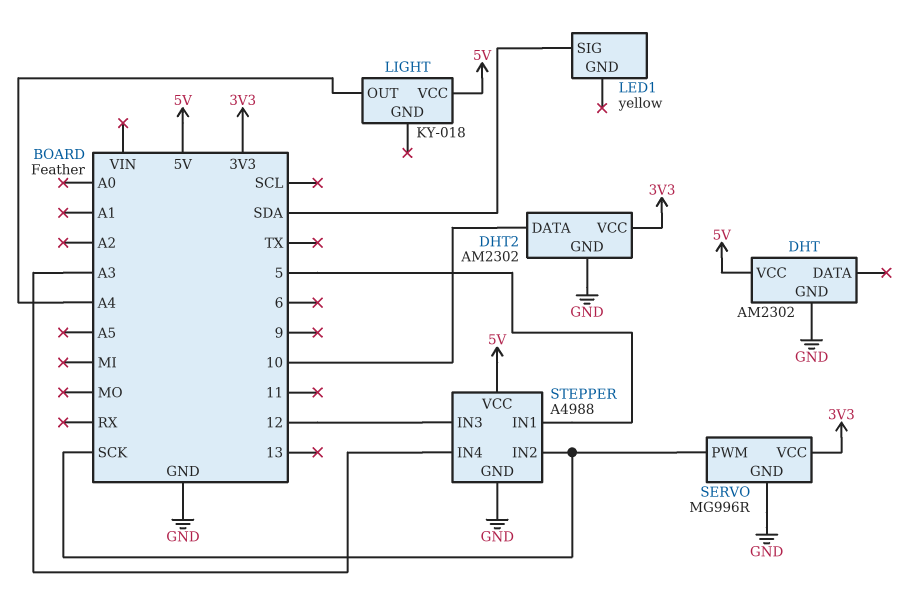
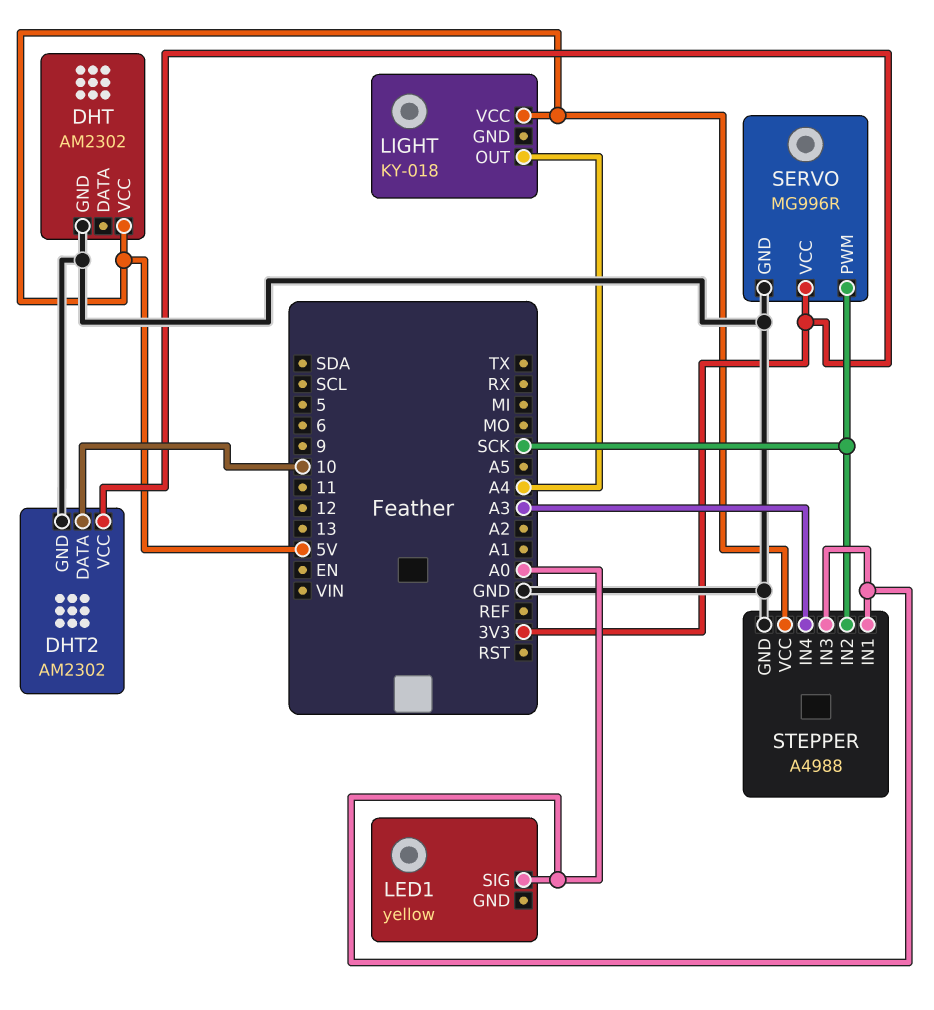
LED1 pin SIG: SDA -> A0
STEPPER pin IN1: 5 -> A0
STEPPER pin IN3: 12 -> A0

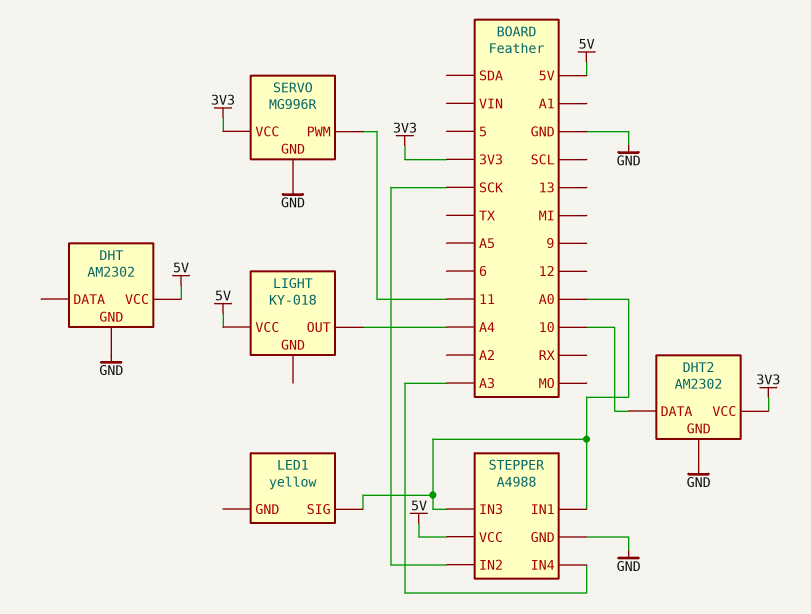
SERVO pin PWM: SCK -> 11

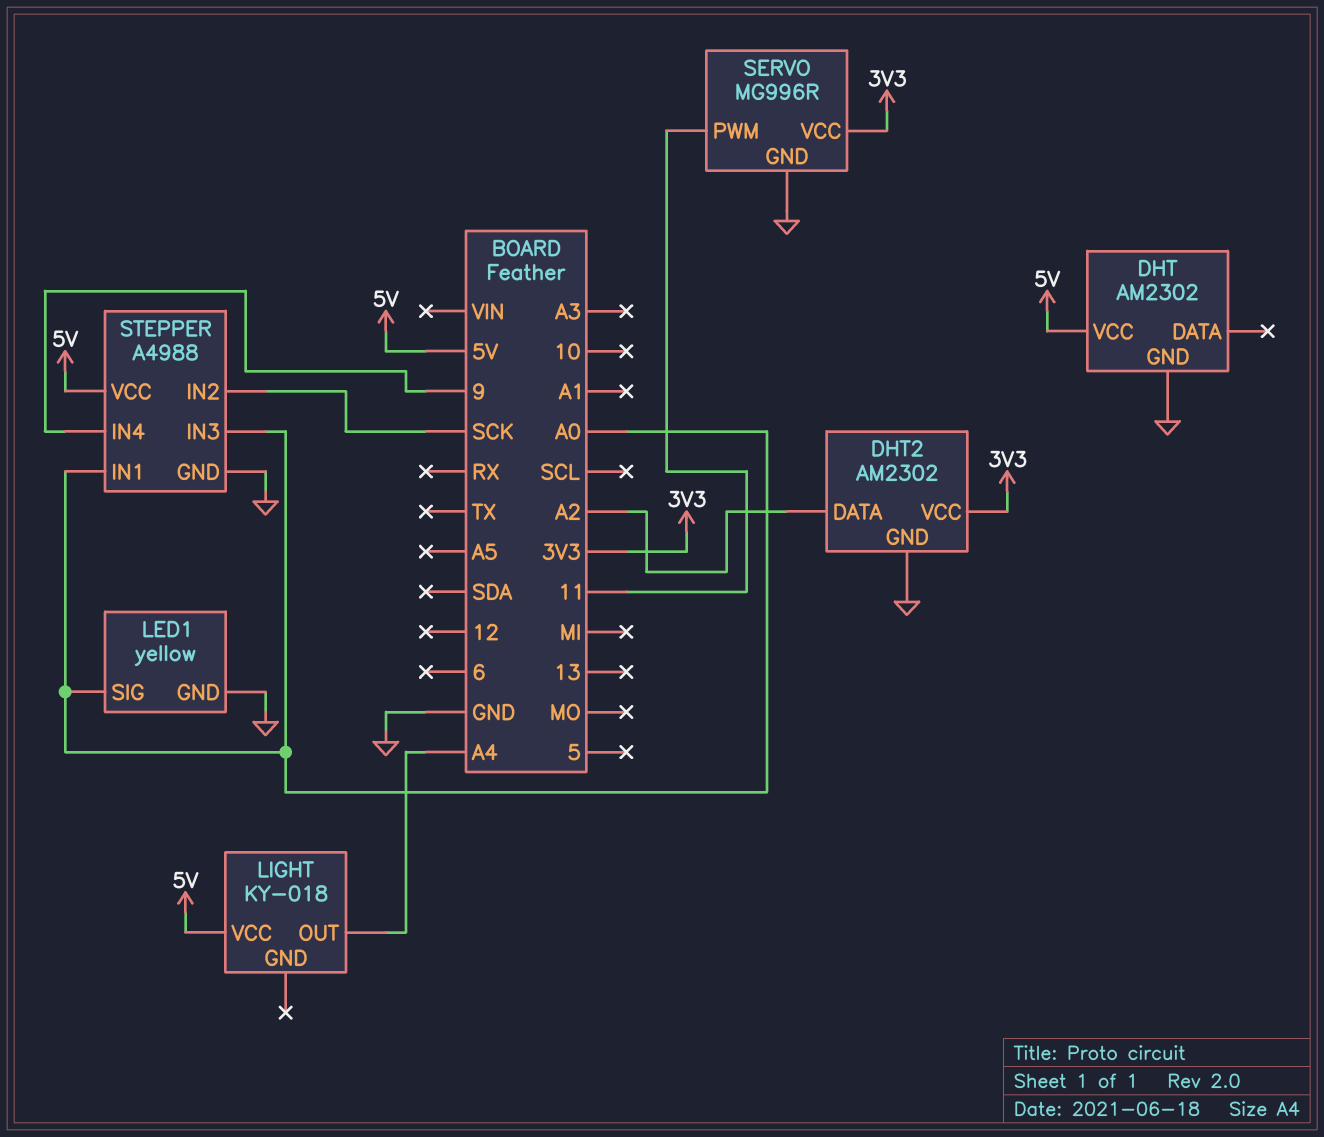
DHT2 pin DATA: 10 -> A2
LED1 pin GND: none -> GND
STEPPER pin IN4: A3 -> 9

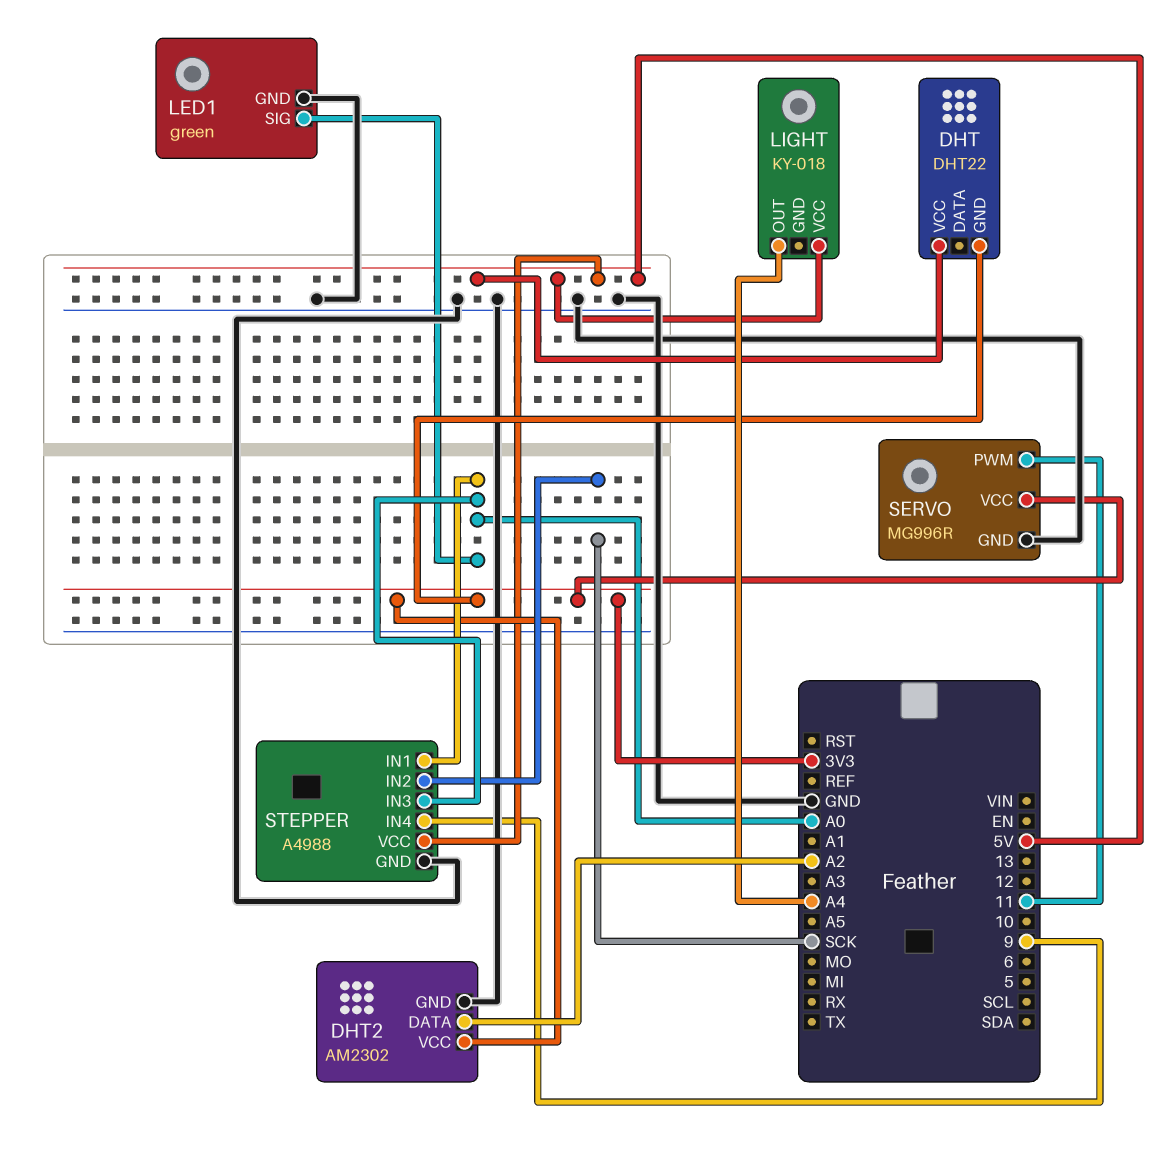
DHT: AM2302 -> DHT22
DHT pin GND: GND -> 3V3
LED1: yellow -> green

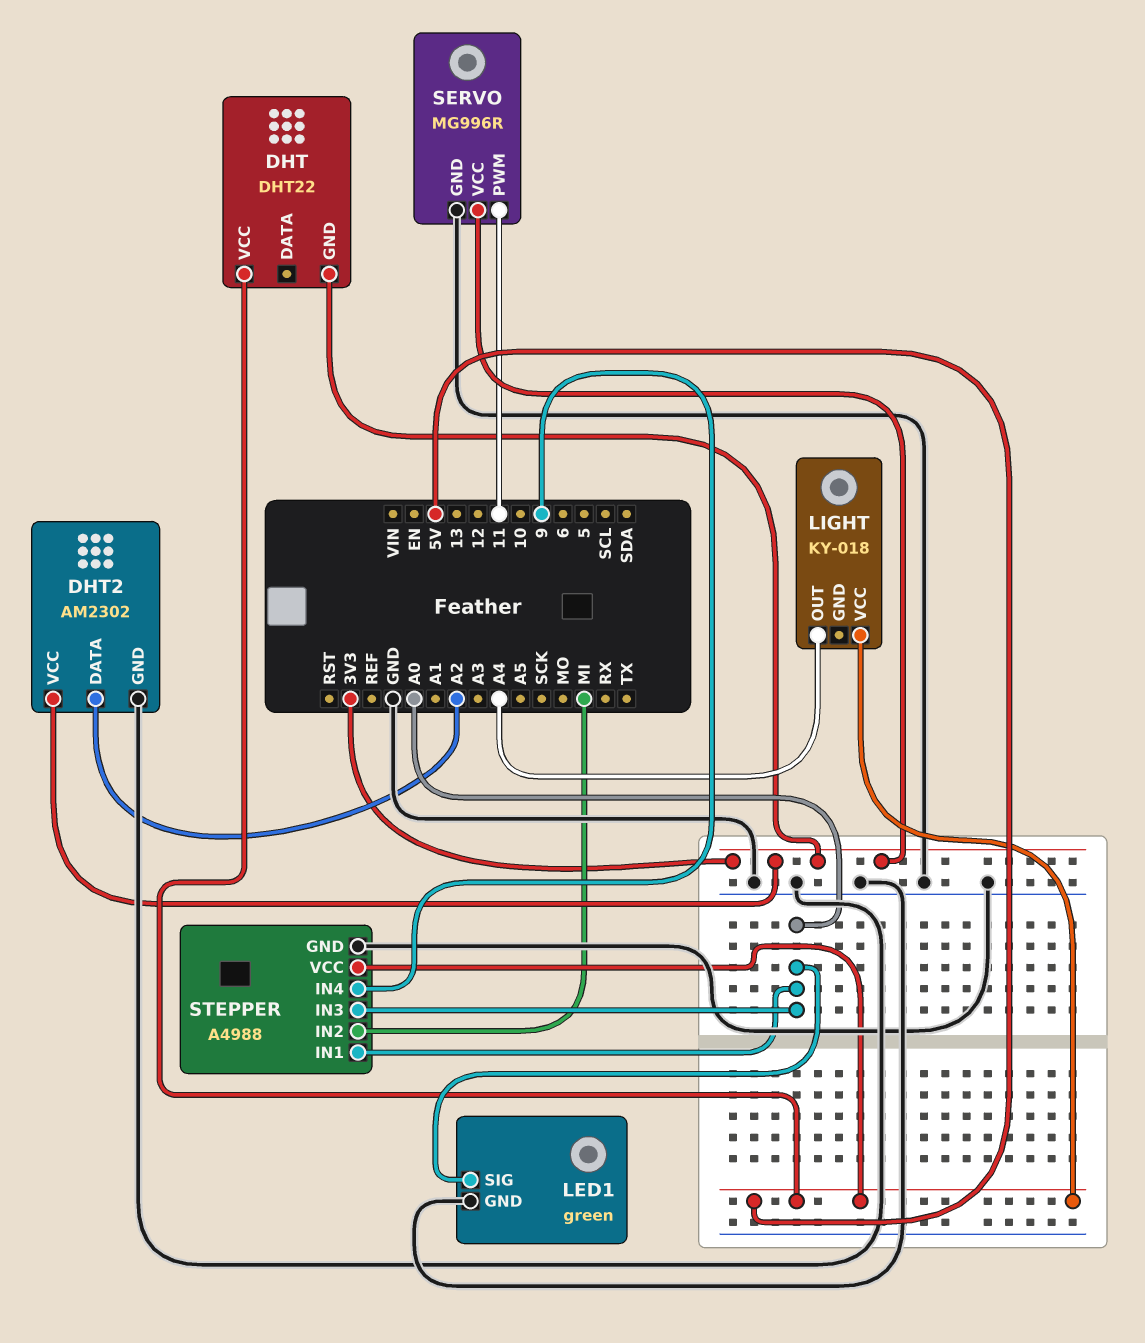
STEPPER pin IN2: SCK -> MI

